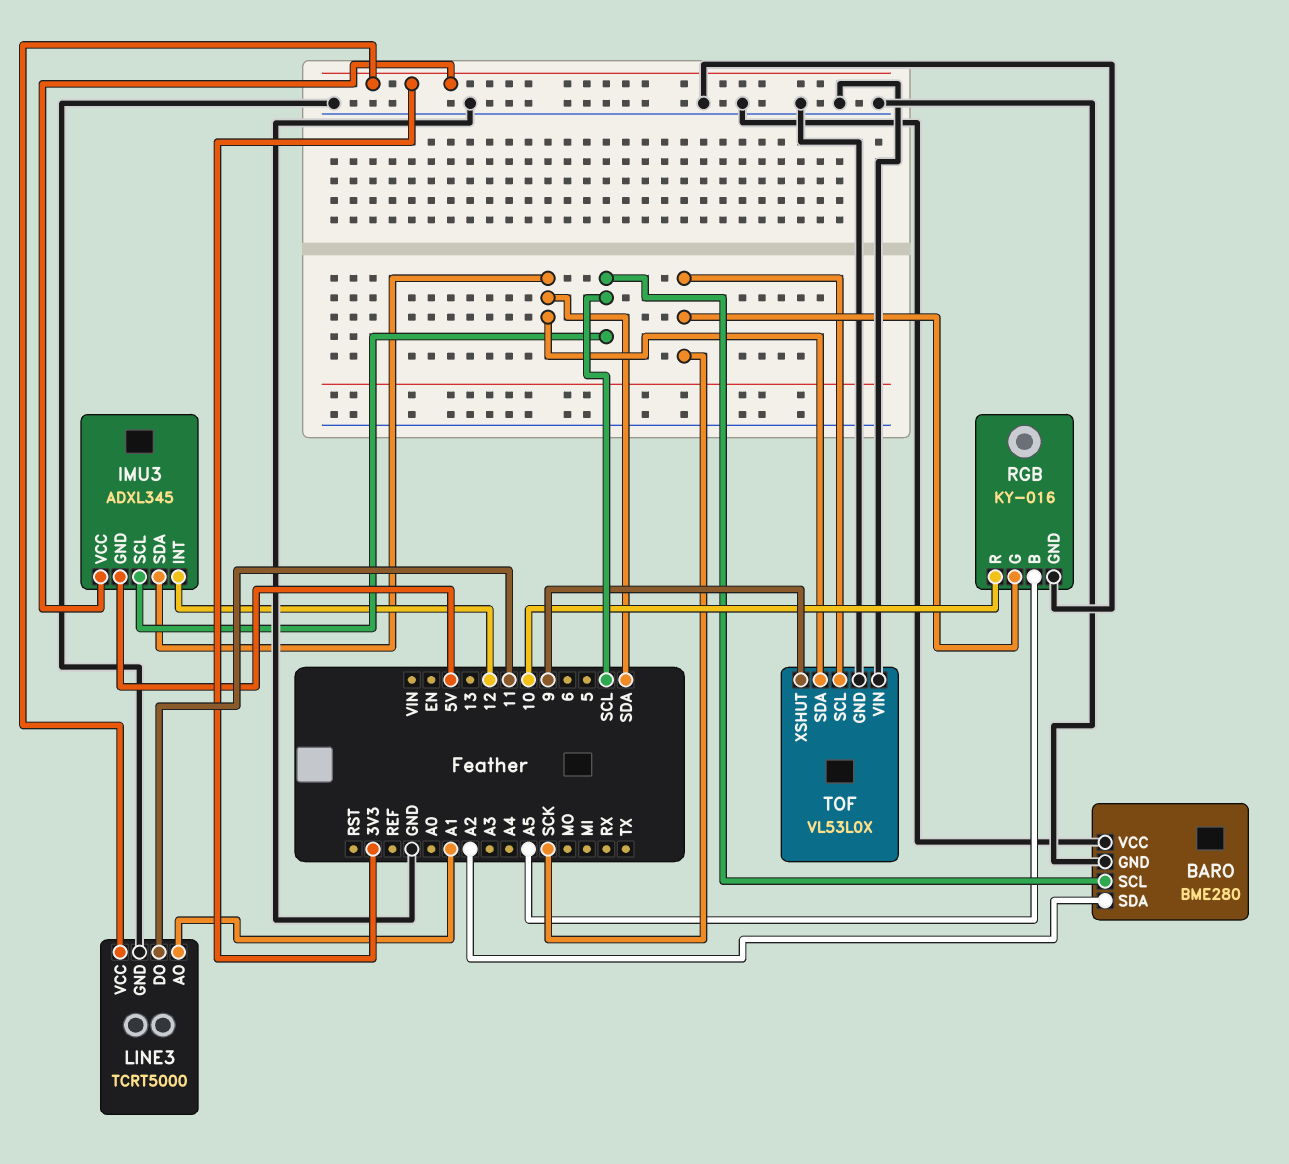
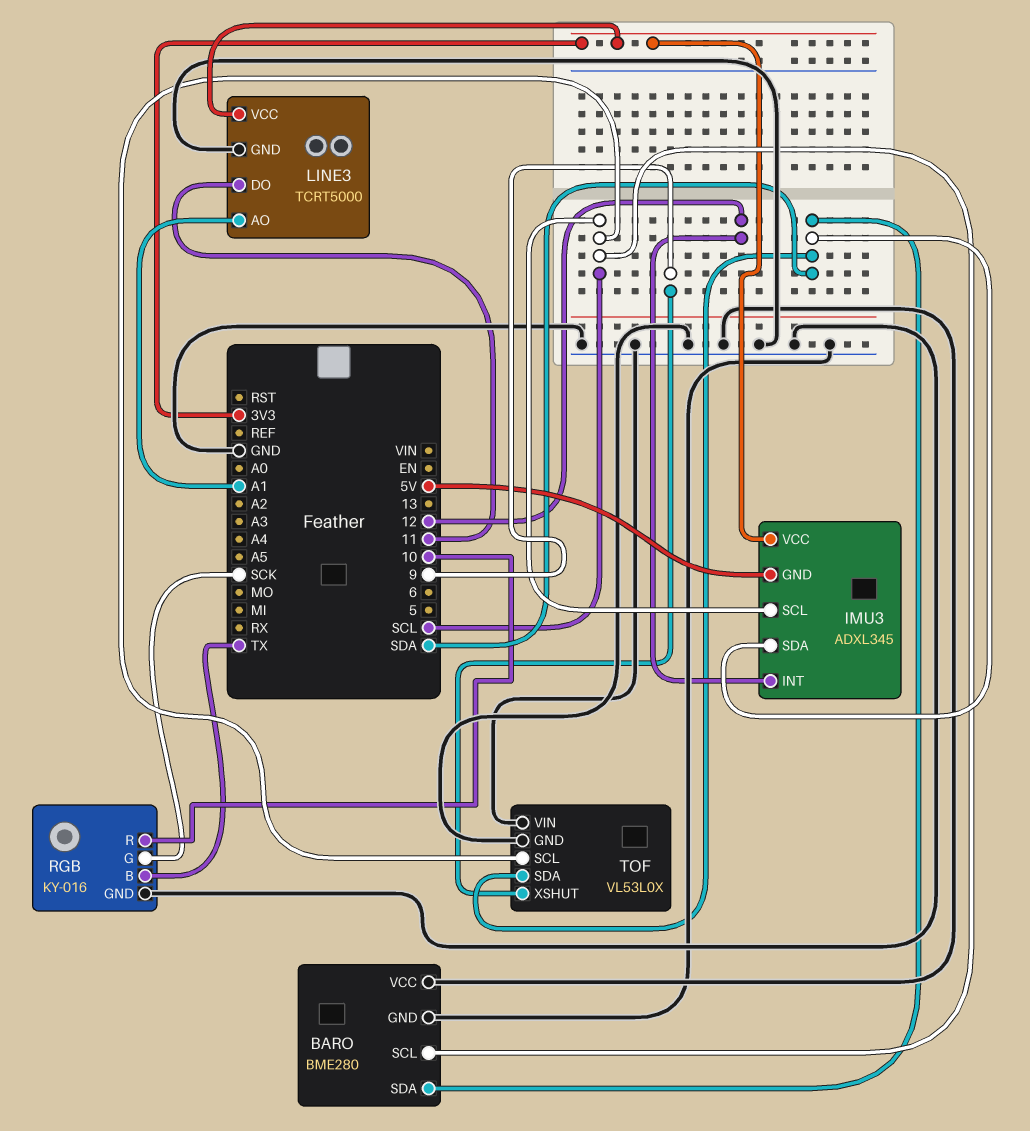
BARO pin SDA: A2 -> SDA
RGB pin B: A5 -> TX
TOF pin SCL: SCK -> SCL

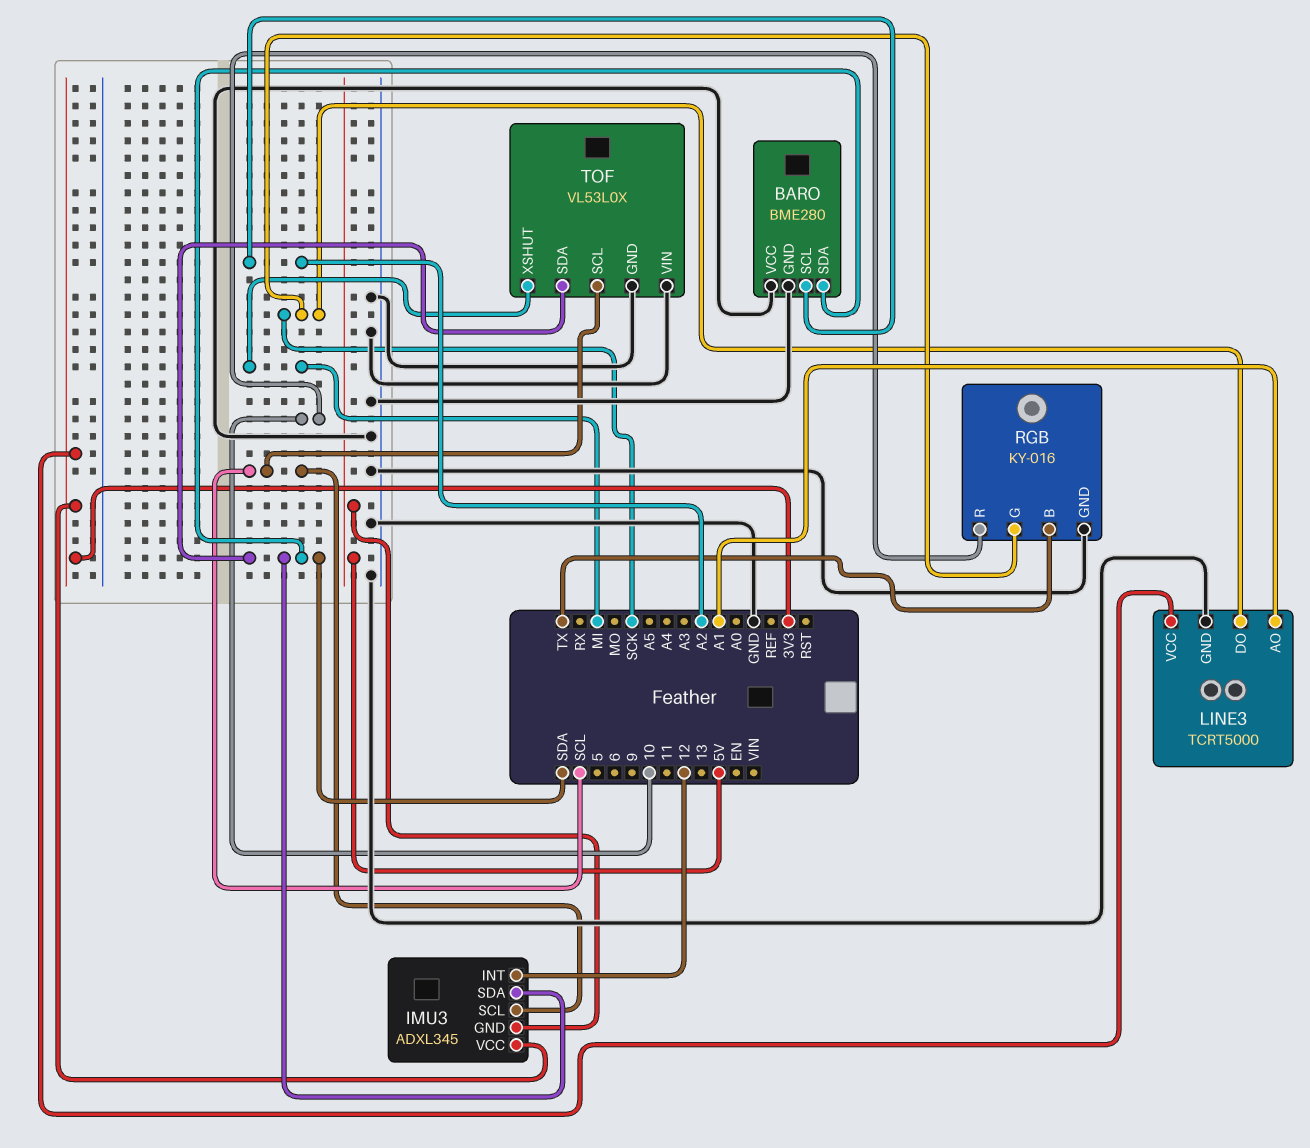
BARO pin SCL: SCL -> A2
LINE3 pin DO: 11 -> SCK
TOF pin XSHUT: 9 -> MI

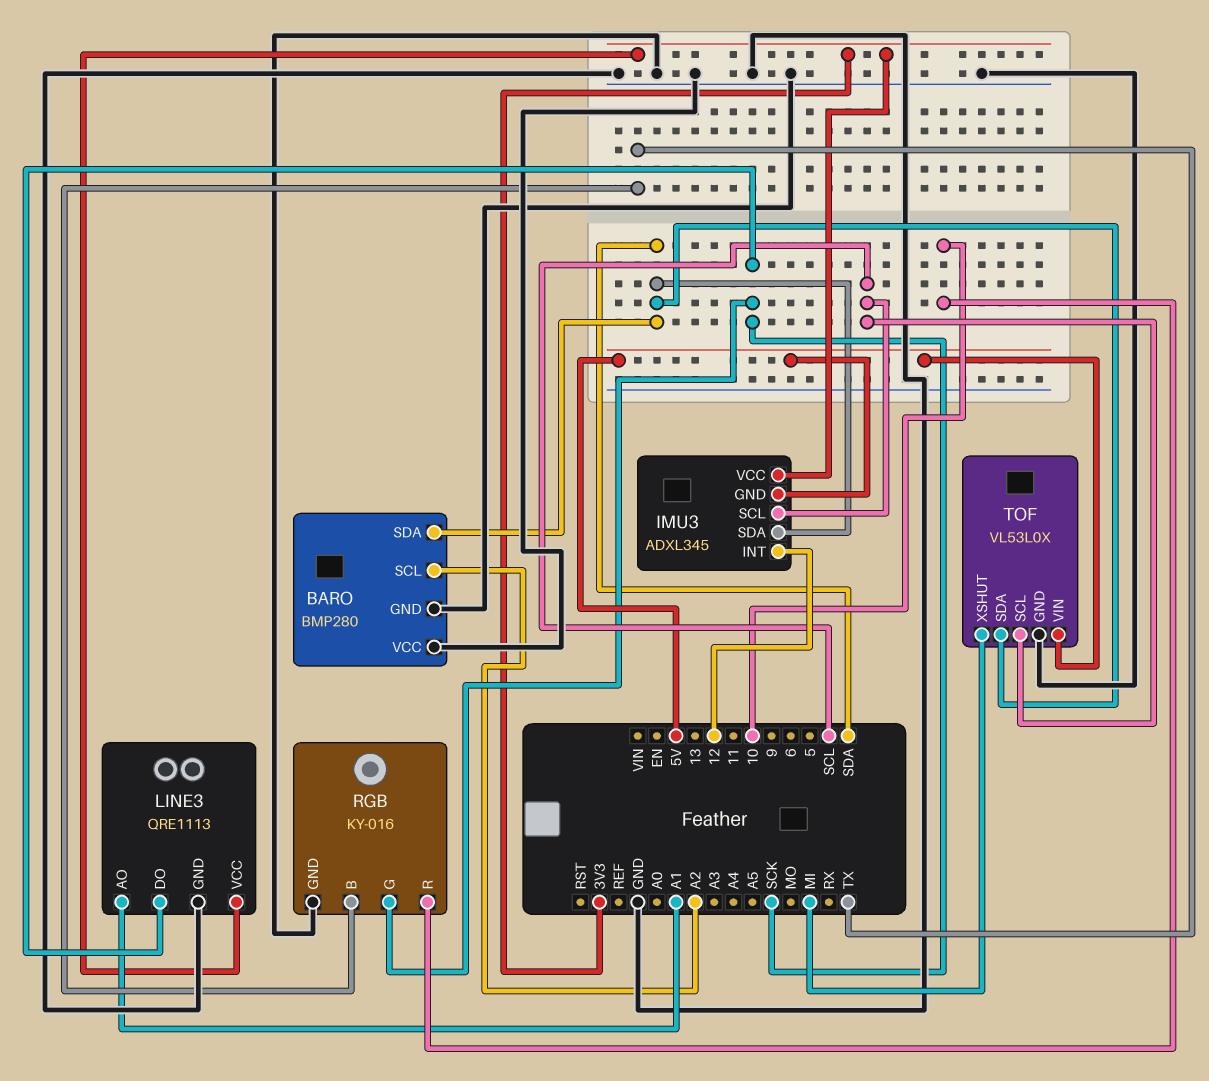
BARO: BME280 -> BMP280
LINE3: TCRT5000 -> QRE1113
TOF pin VIN: GND -> 5V

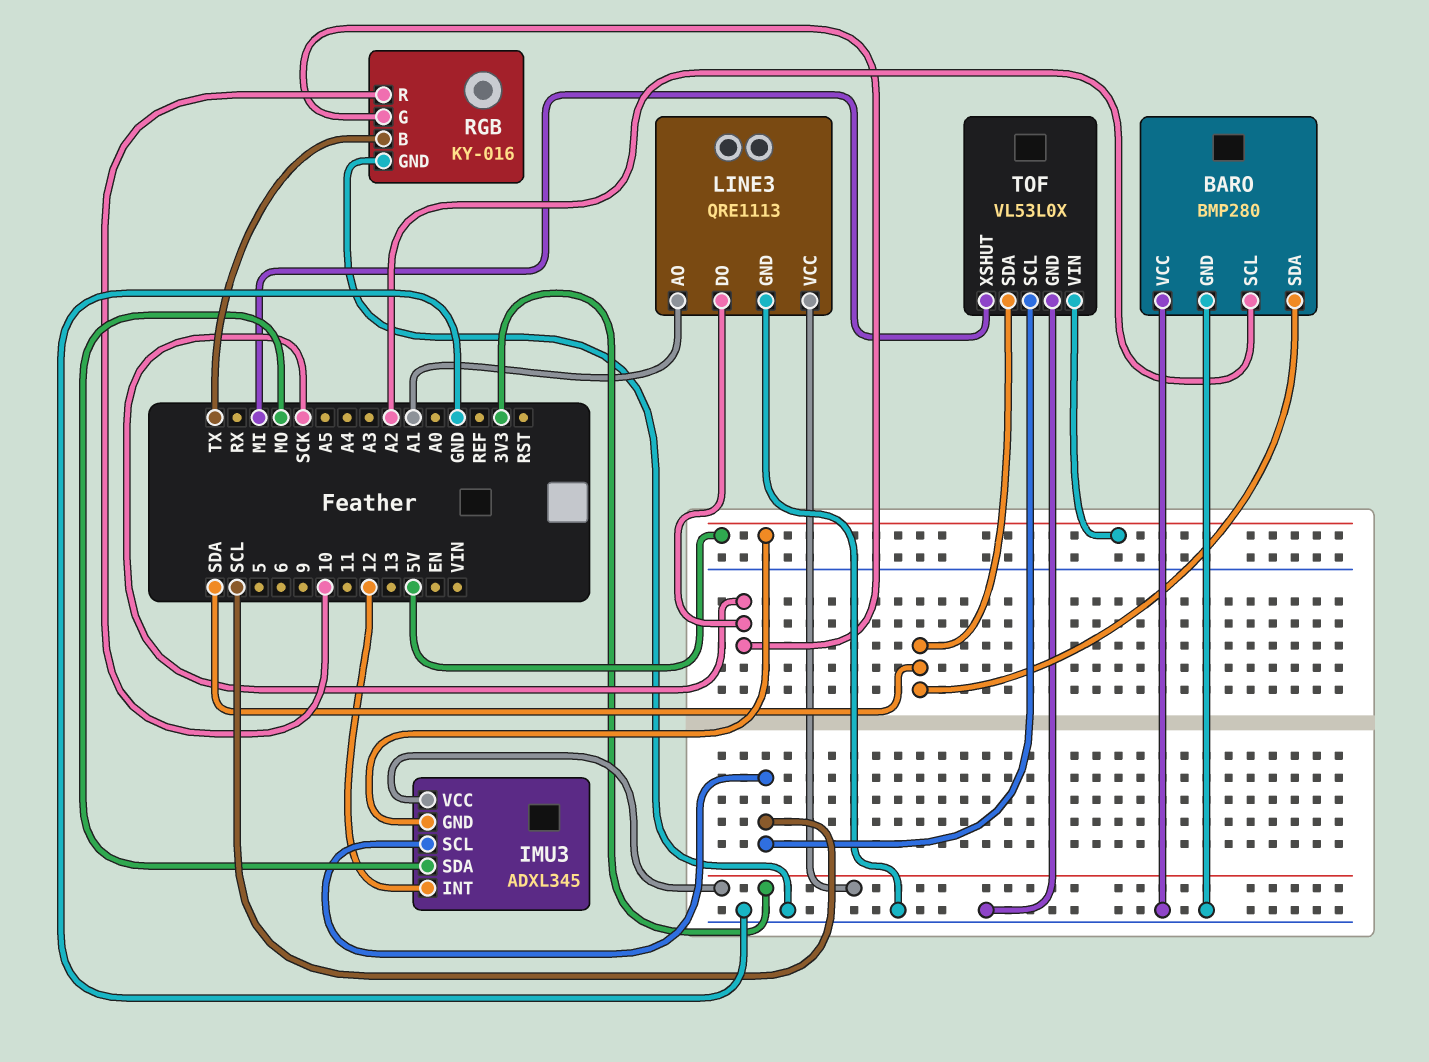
IMU3 pin SDA: SDA -> MO

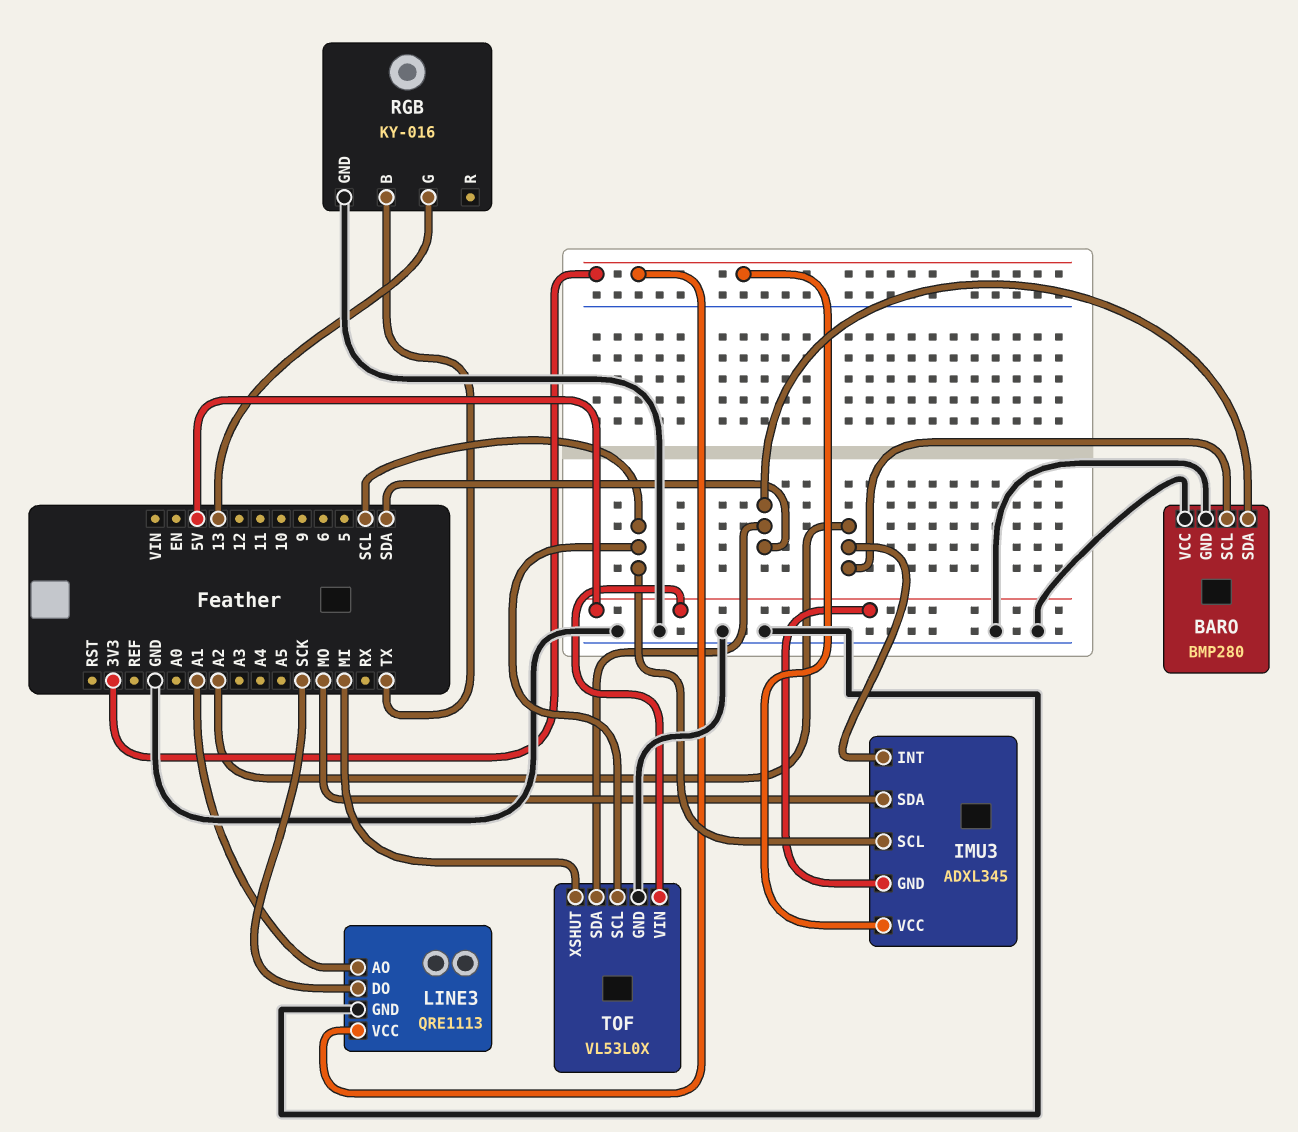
IMU3 pin INT: 12 -> A2
RGB pin G: SCK -> 13
RGB pin R: 10 -> none

